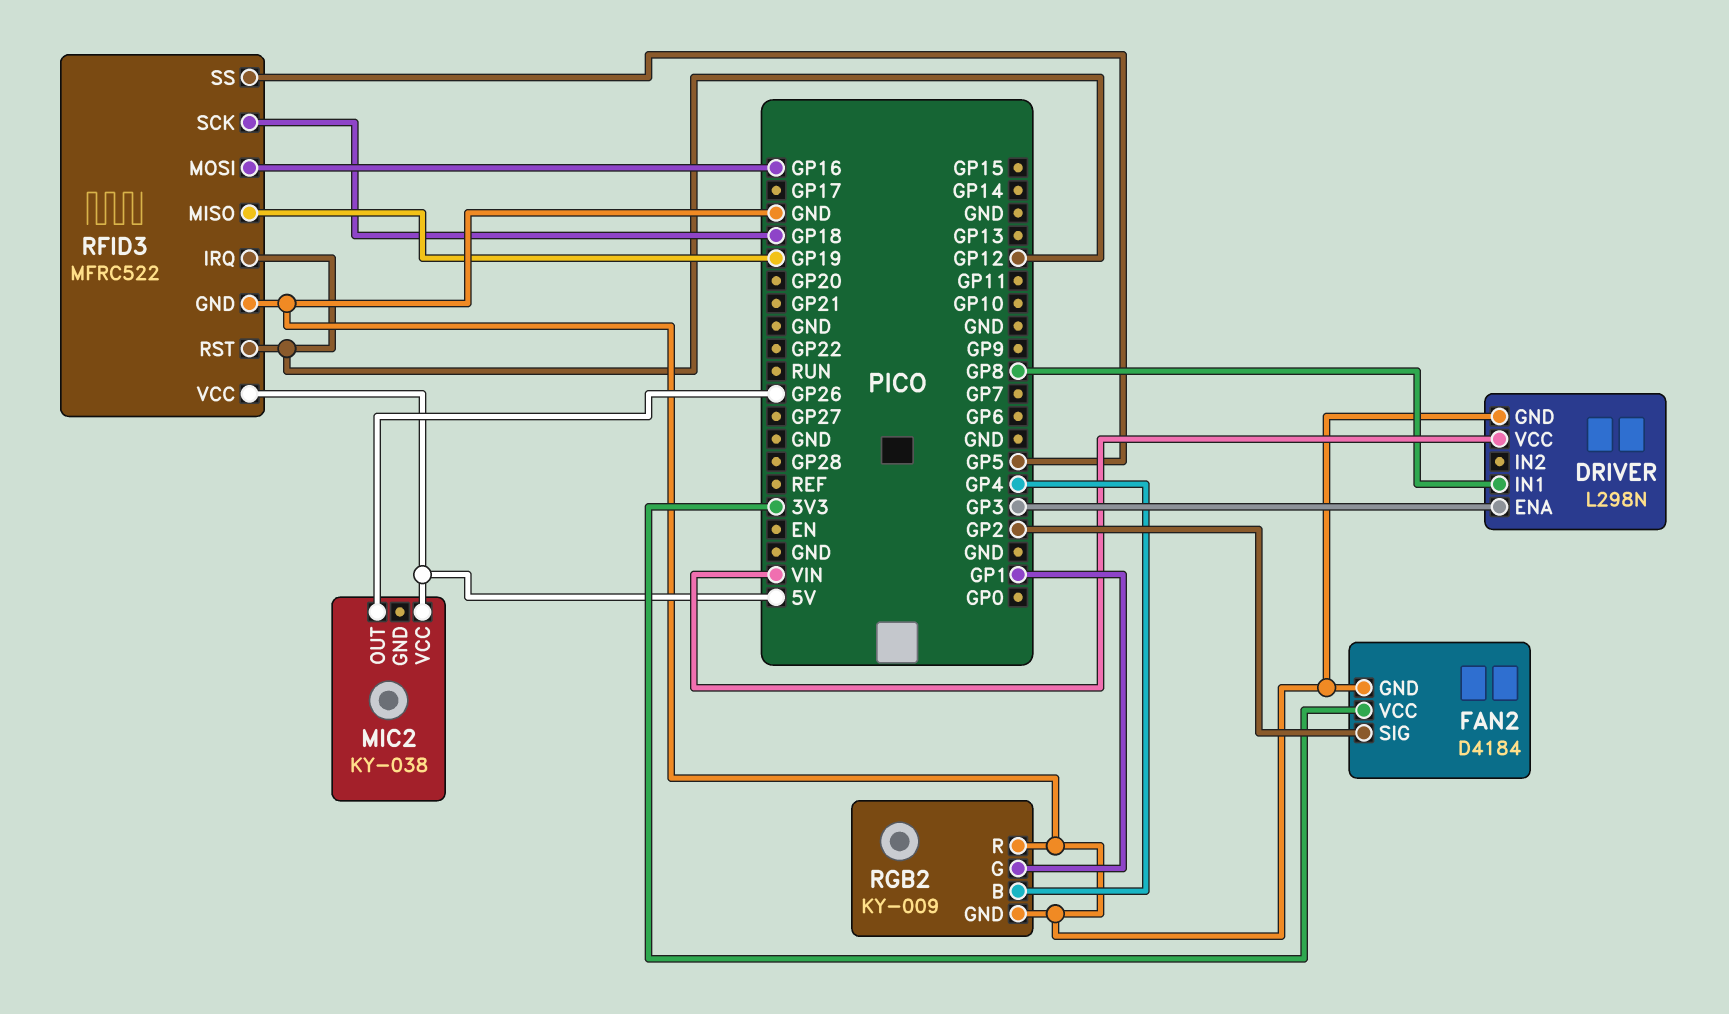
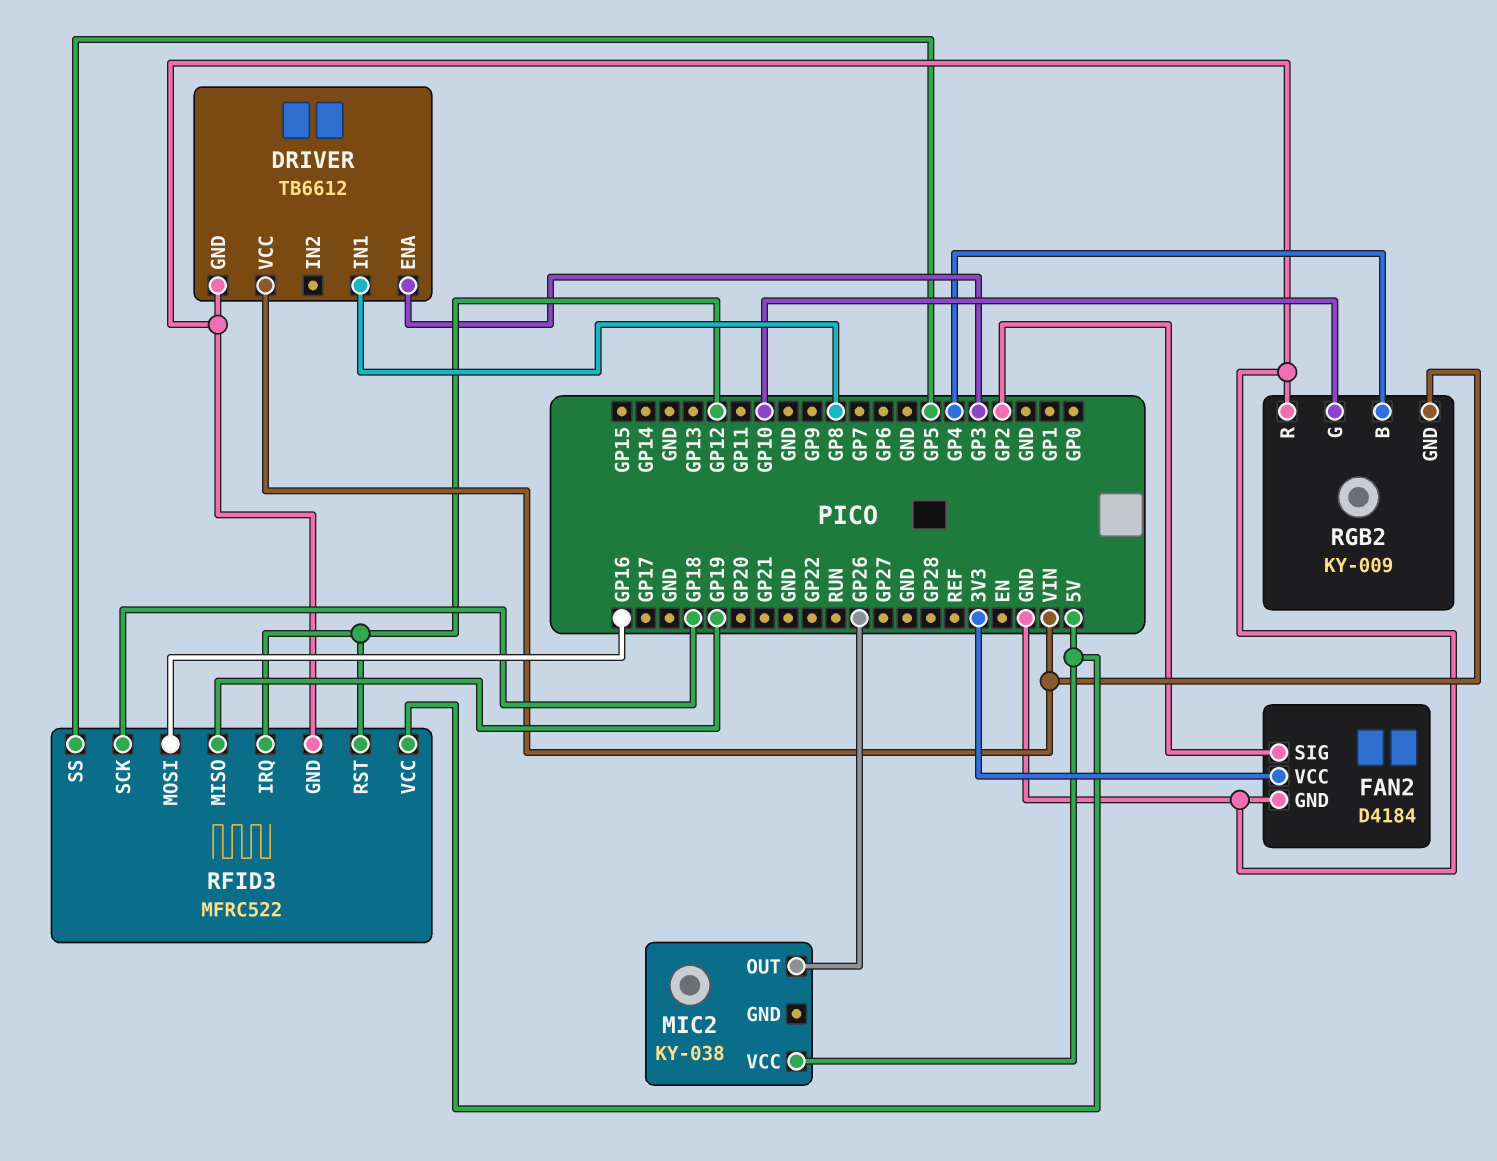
DRIVER: L298N -> TB6612
RGB2 pin G: GP1 -> GP10
RGB2 pin GND: GND -> VIN

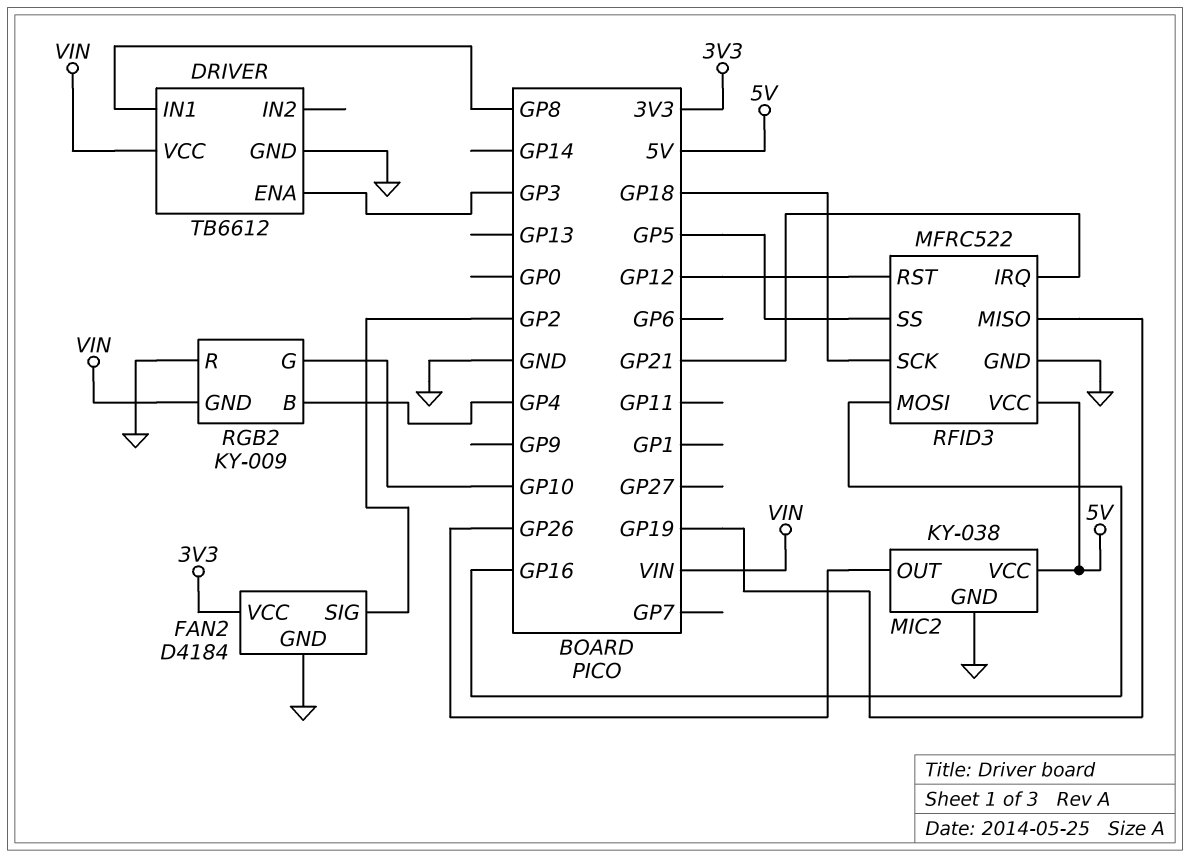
MIC2 pin GND: none -> GND
RFID3 pin IRQ: GP12 -> GP21

